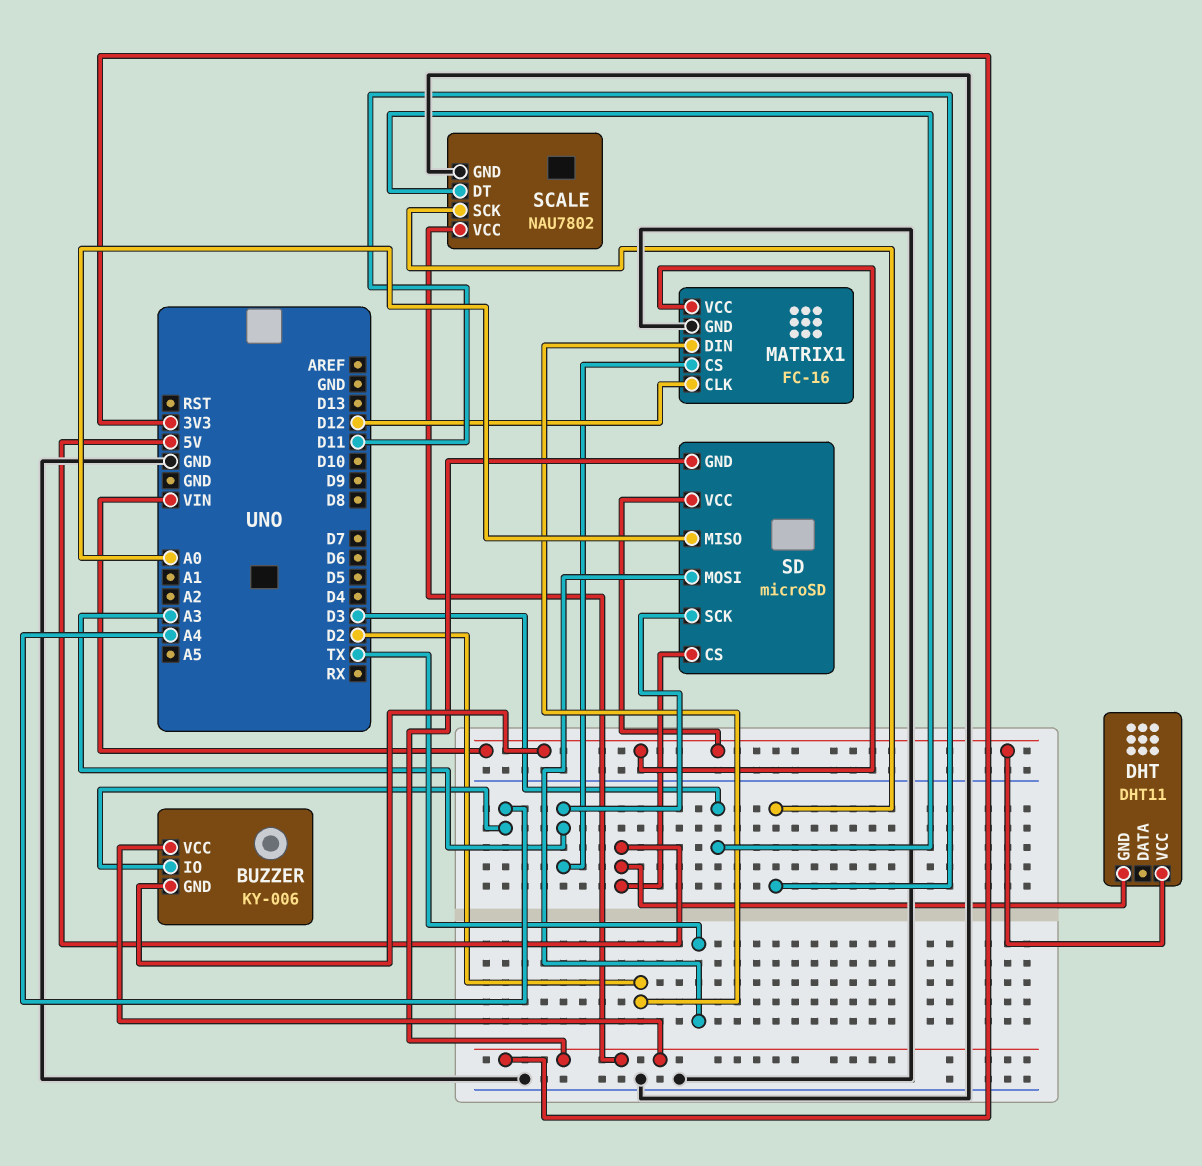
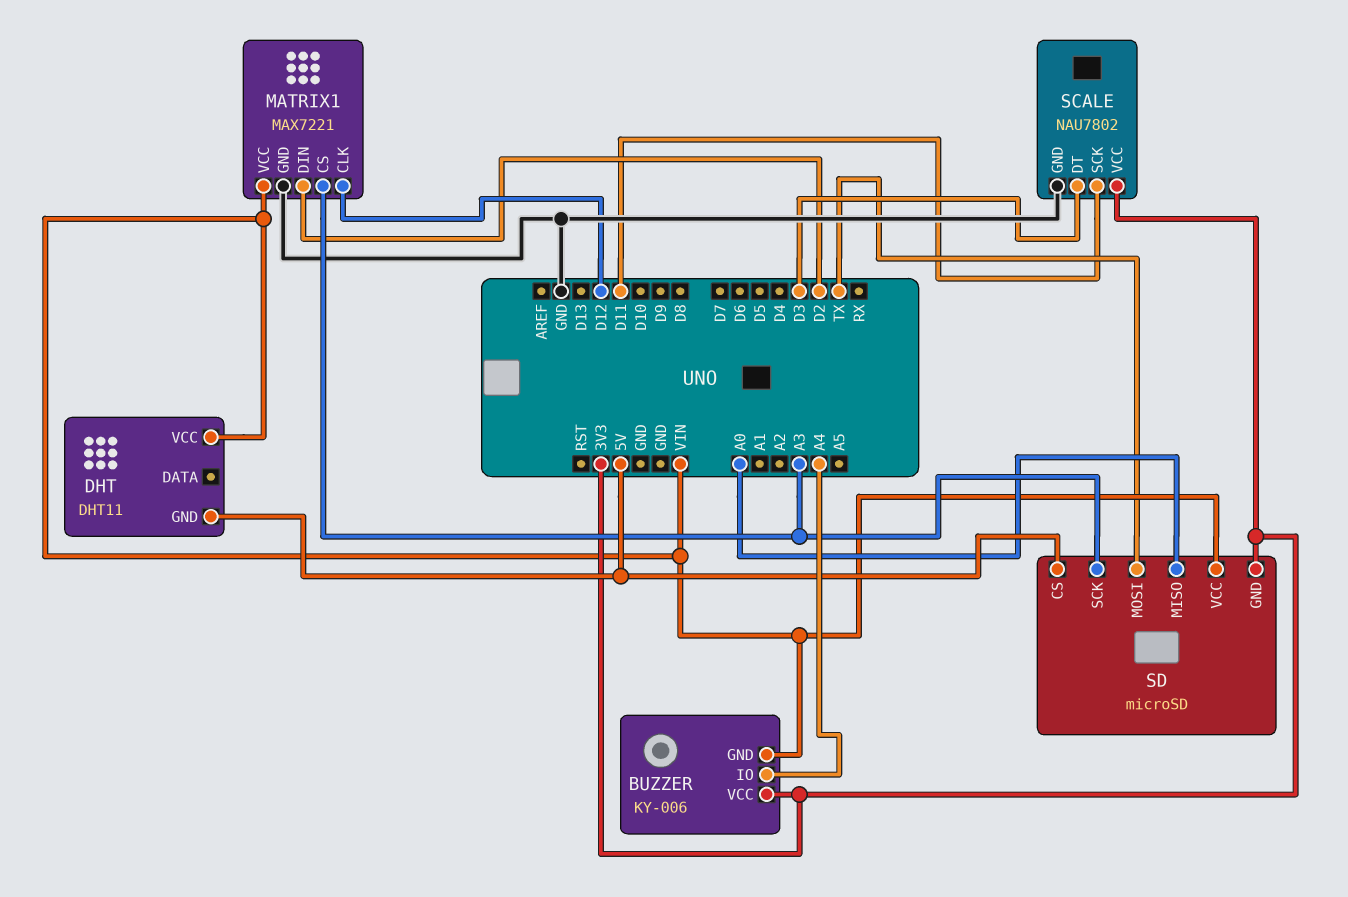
MATRIX1: FC-16 -> MAX7221

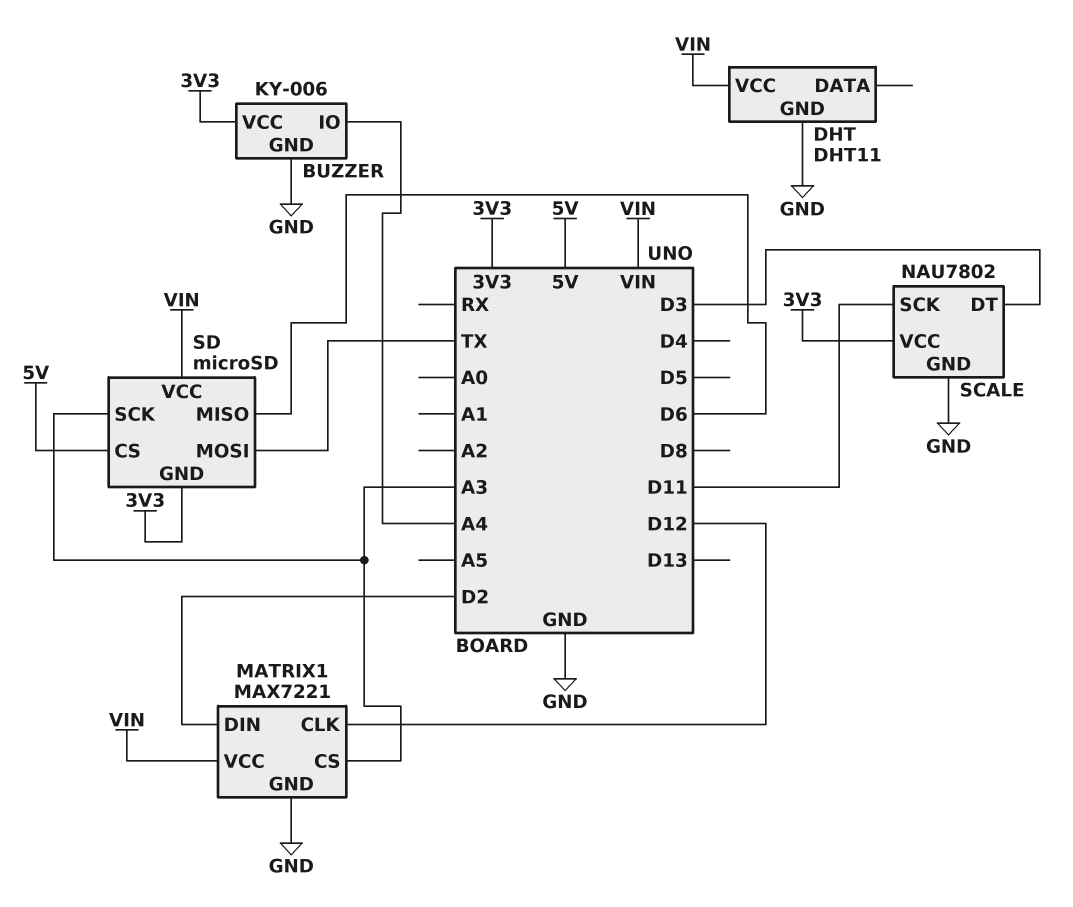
BUZZER pin GND: VIN -> GND
DHT pin GND: 5V -> GND
SD pin MISO: A0 -> D6

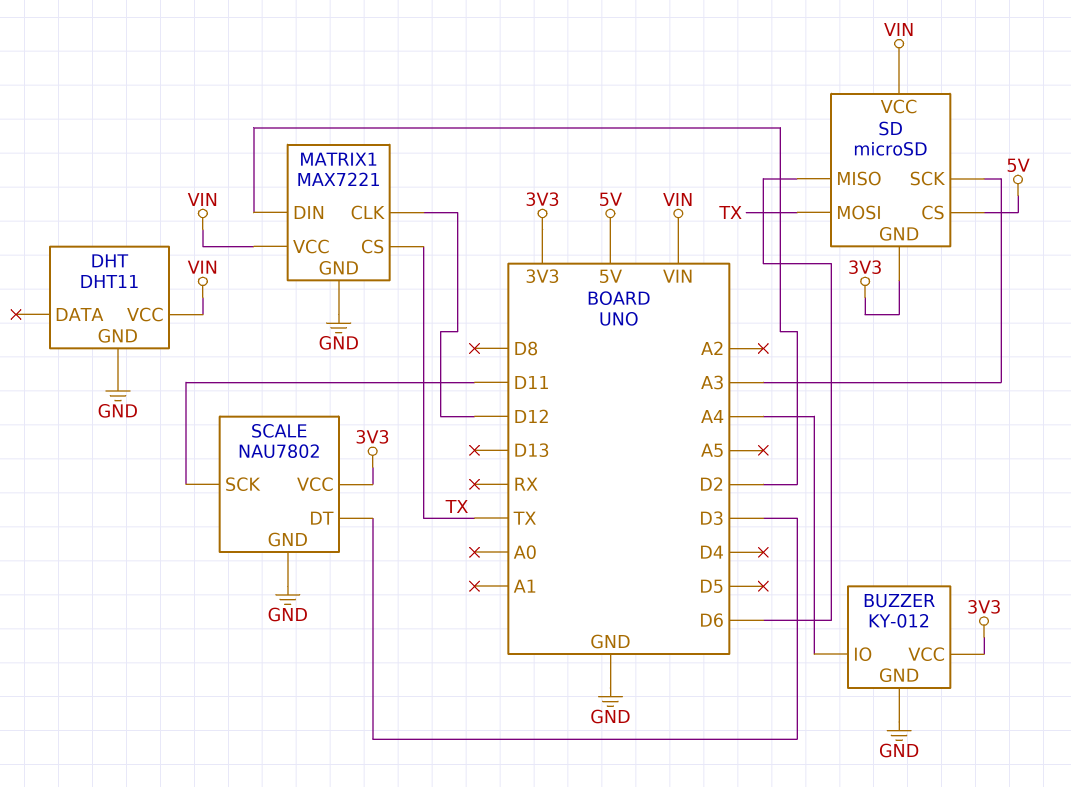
BUZZER: KY-006 -> KY-012
MATRIX1 pin CS: A3 -> TX

